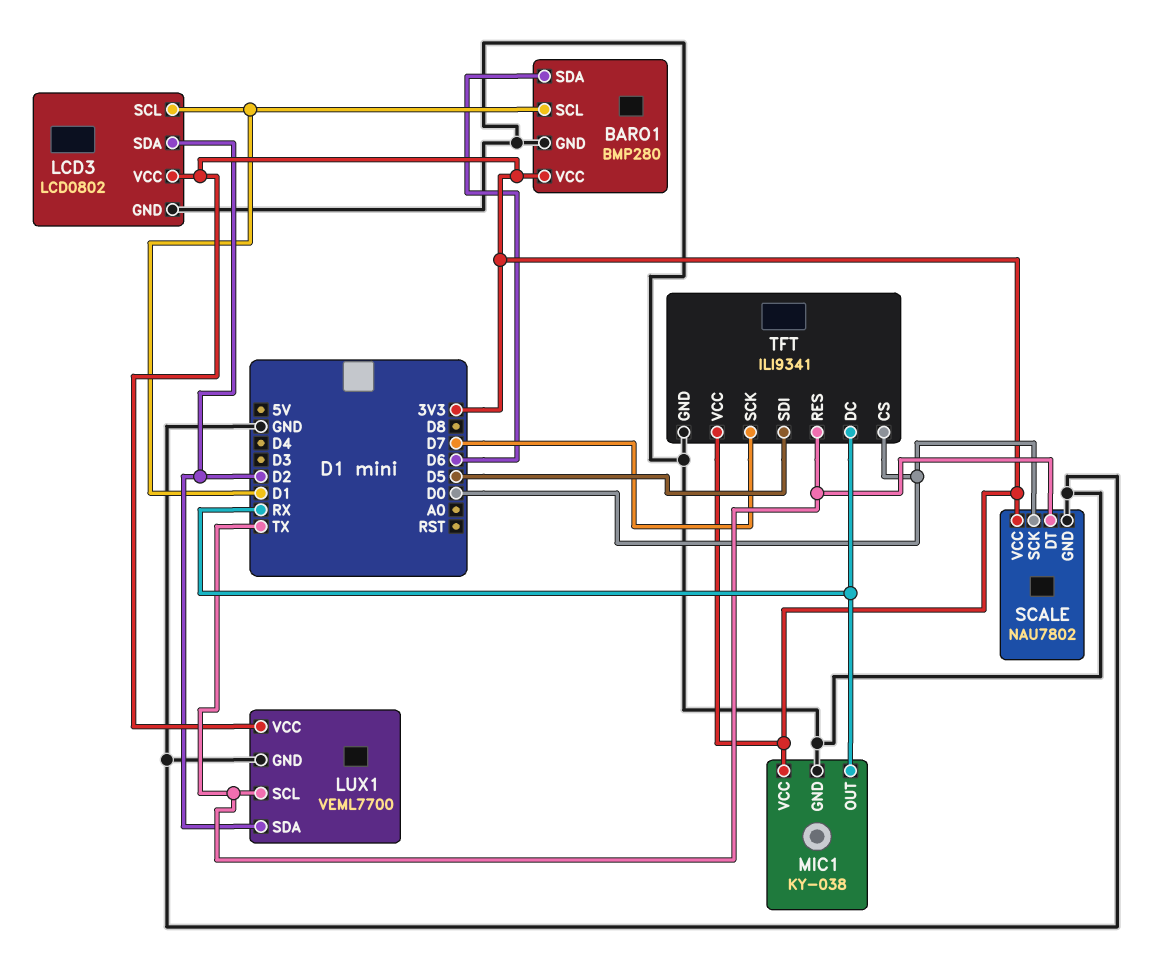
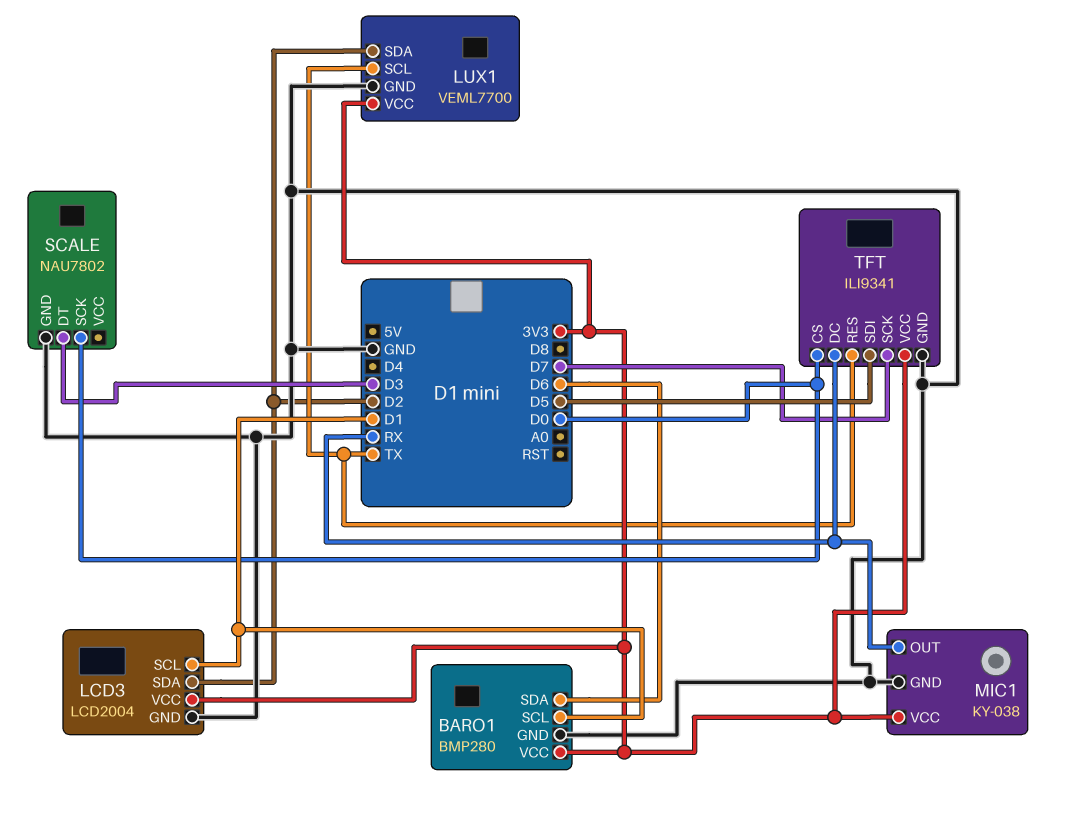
LCD3: LCD0802 -> LCD2004
SCALE pin DT: TX -> D3
SCALE pin VCC: 3V3 -> none

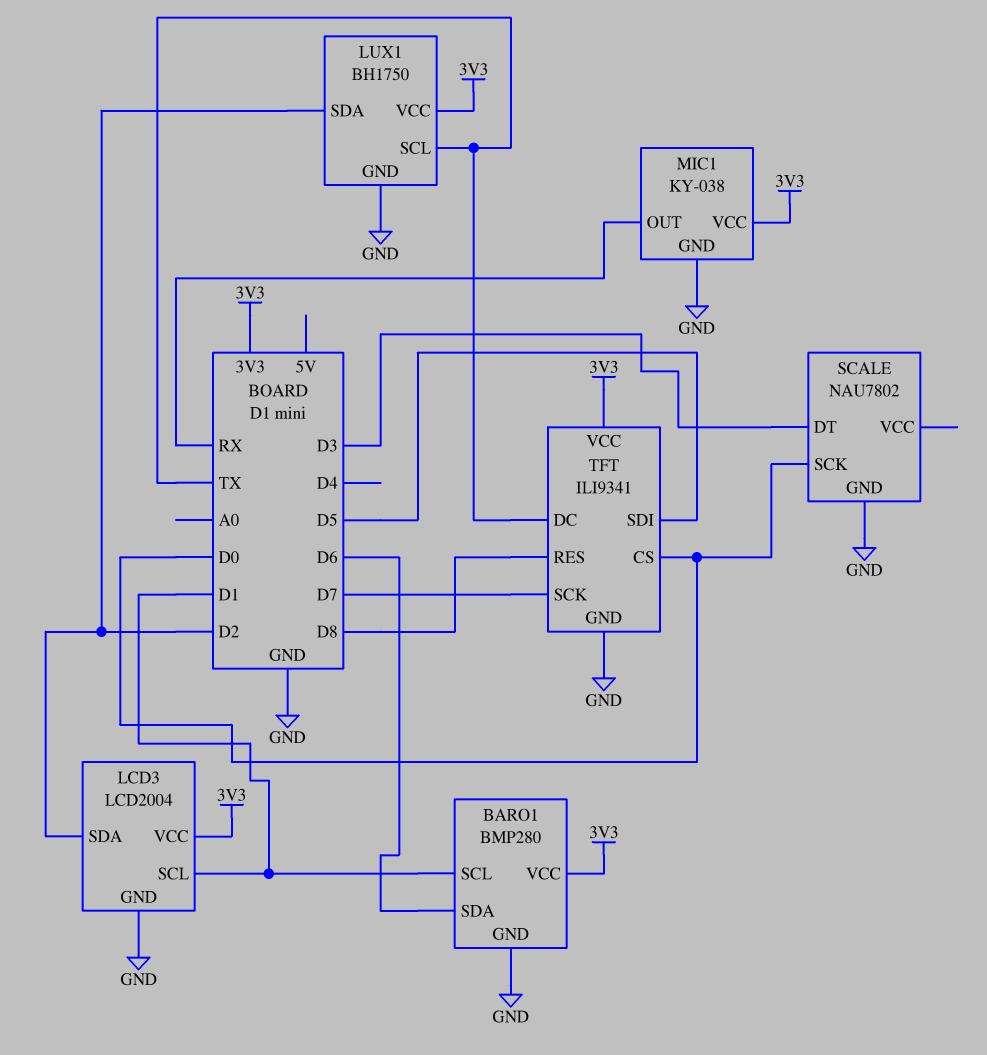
LUX1: VEML7700 -> BH1750
TFT pin DC: RX -> TX
TFT pin RES: TX -> D8

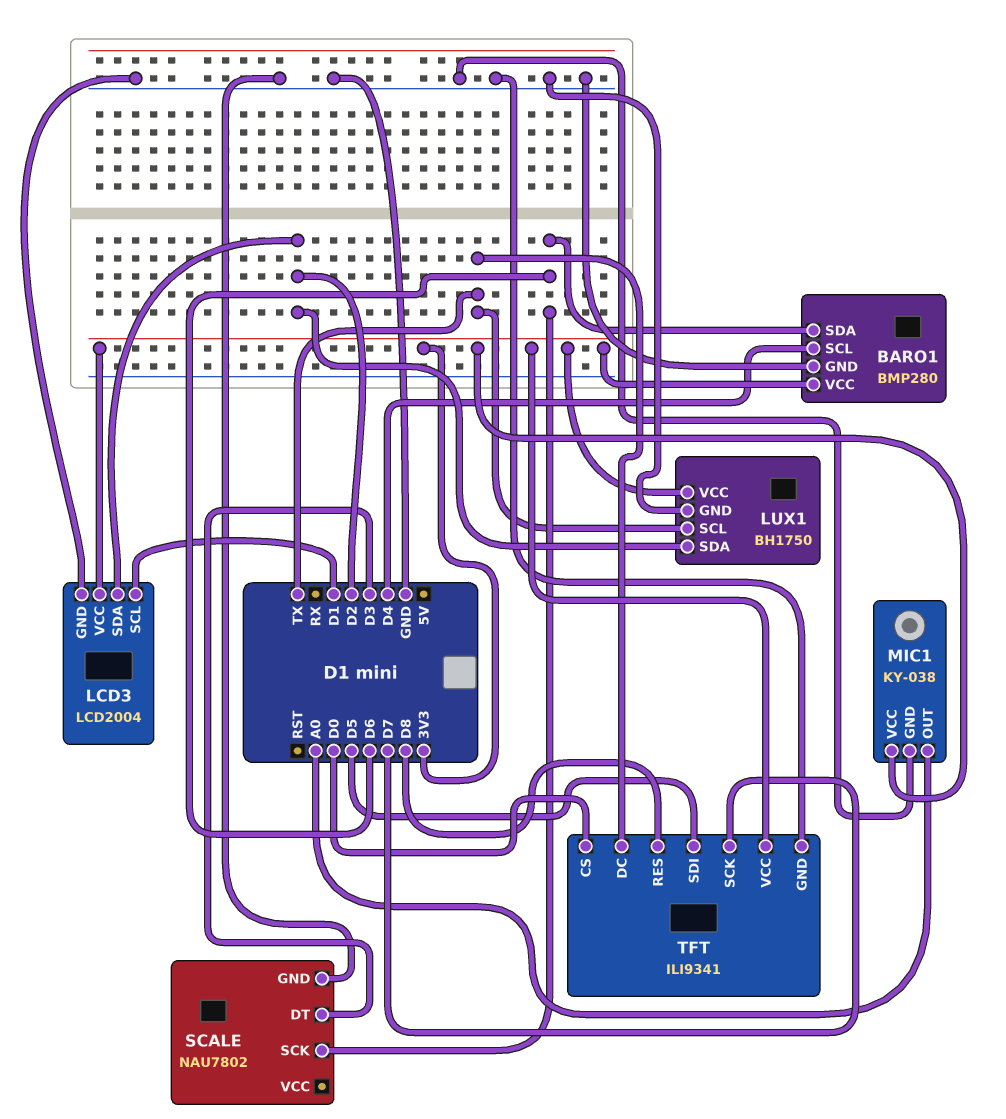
BARO1 pin SCL: D1 -> D4
MIC1 pin OUT: RX -> A0
SCALE pin SCK: D0 -> D6

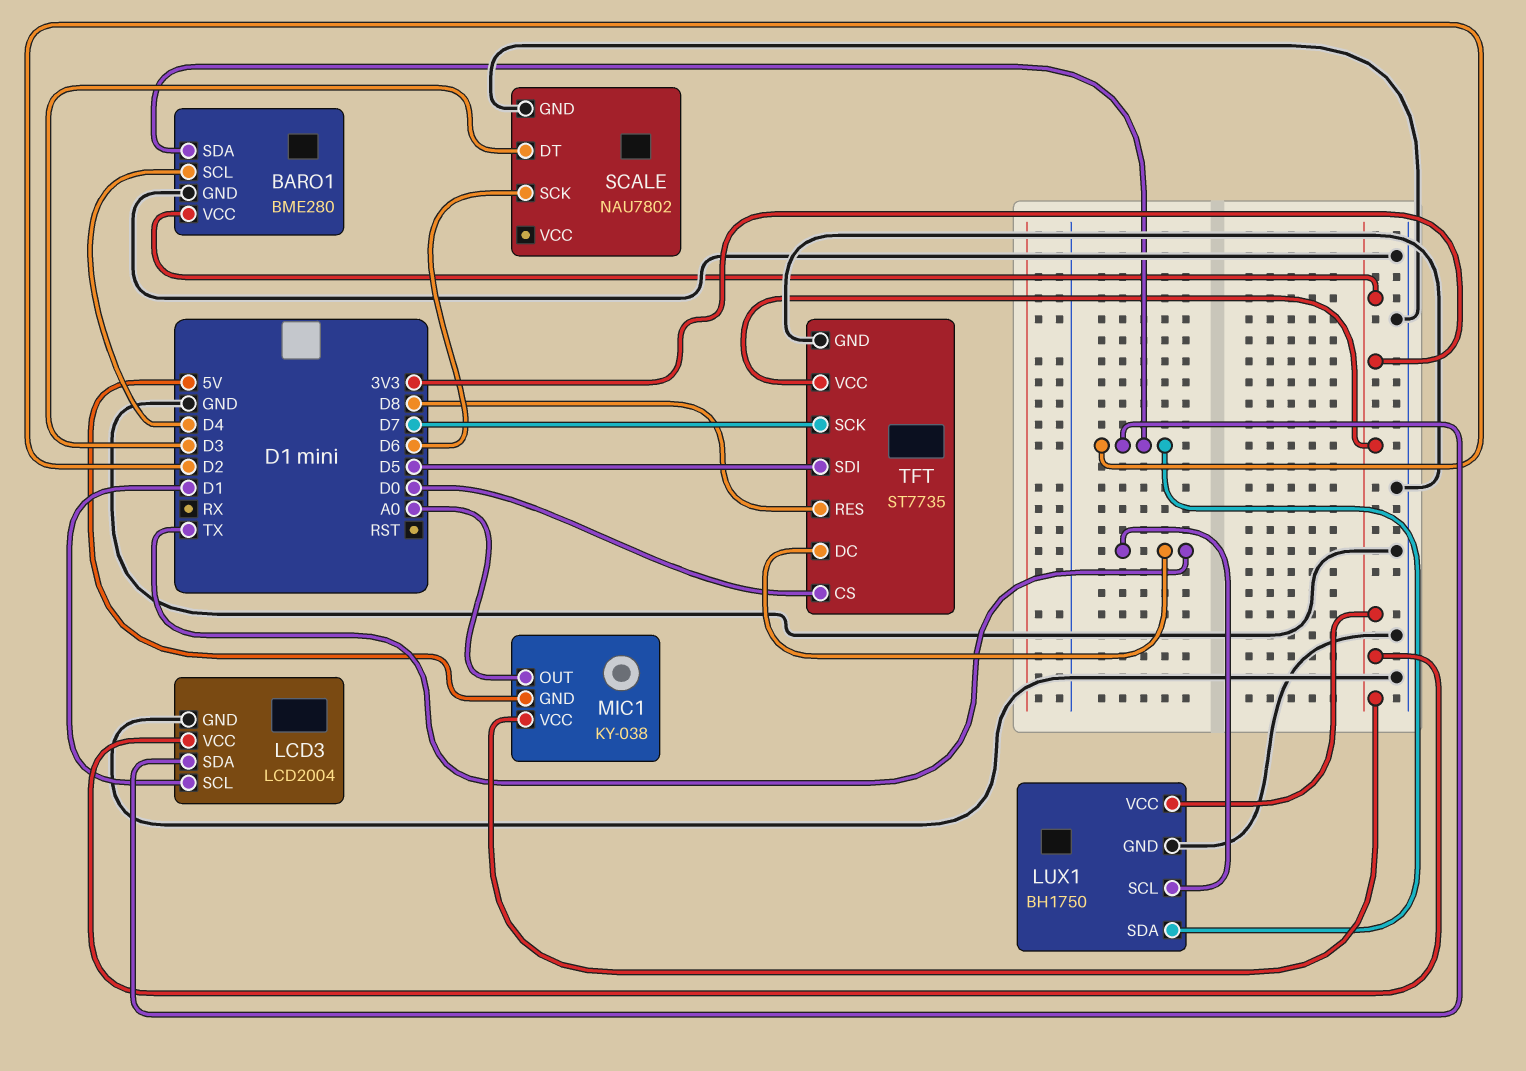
BARO1: BMP280 -> BME280
BARO1 pin SDA: D6 -> D2
MIC1 pin GND: GND -> 5V
TFT: ILI9341 -> ST7735

